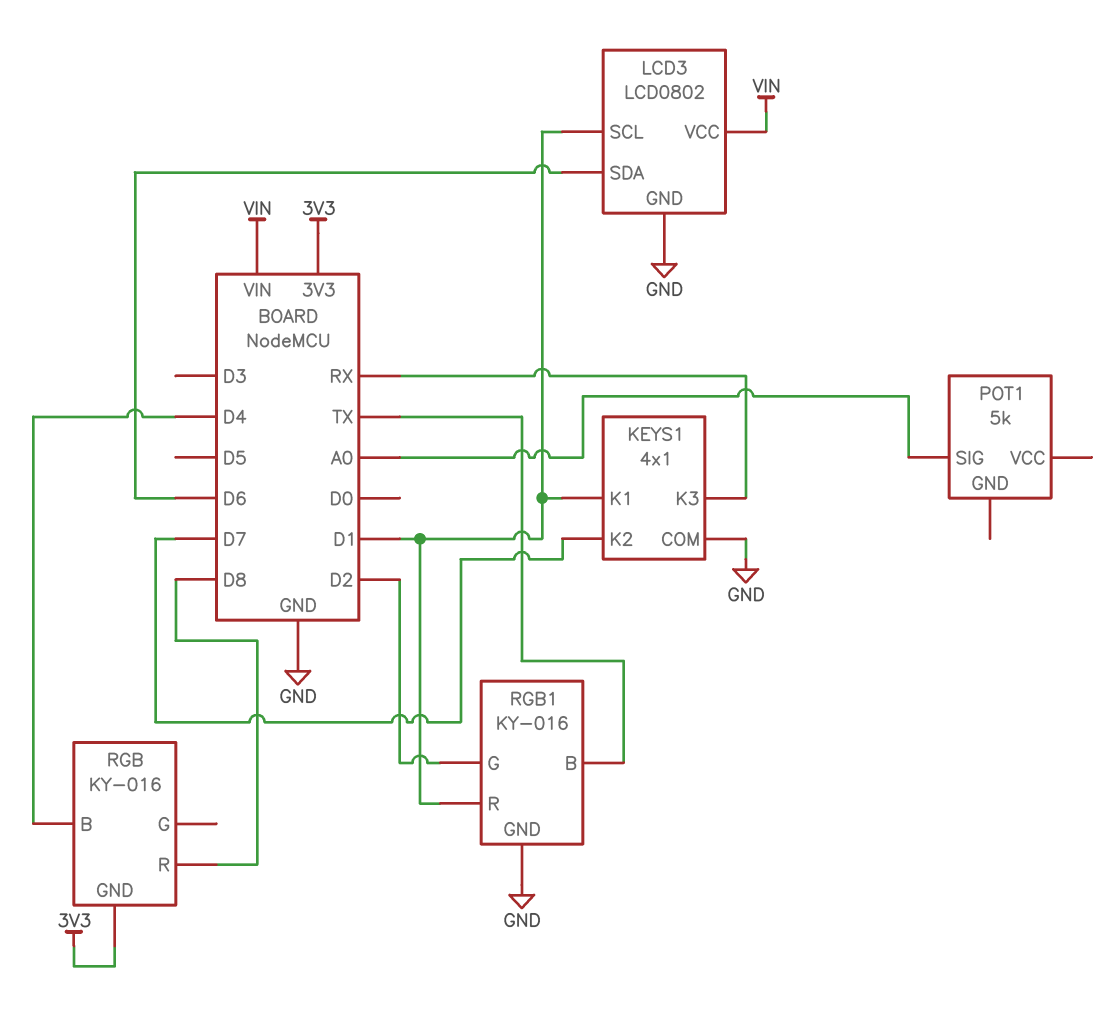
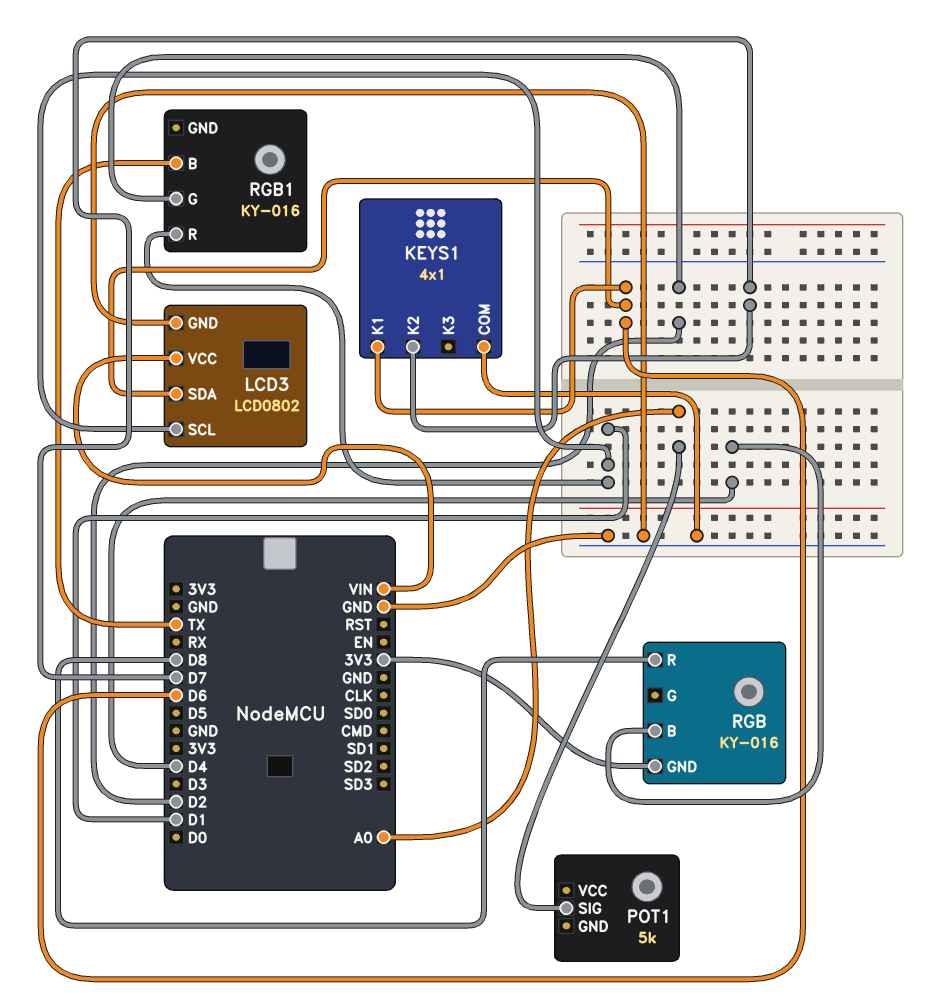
KEYS1 pin K1: D1 -> D6
KEYS1 pin K3: RX -> none
RGB1 pin GND: GND -> none

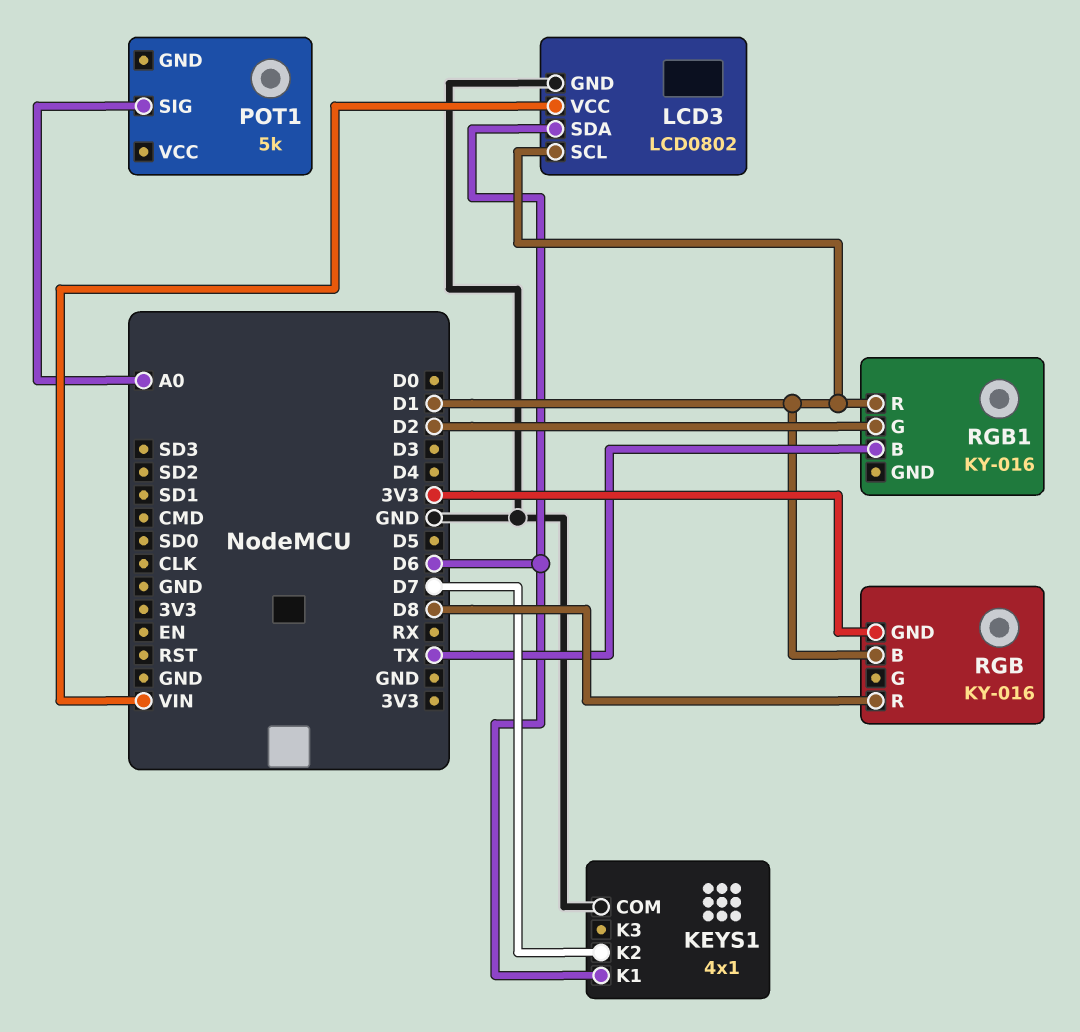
RGB pin B: D4 -> D1

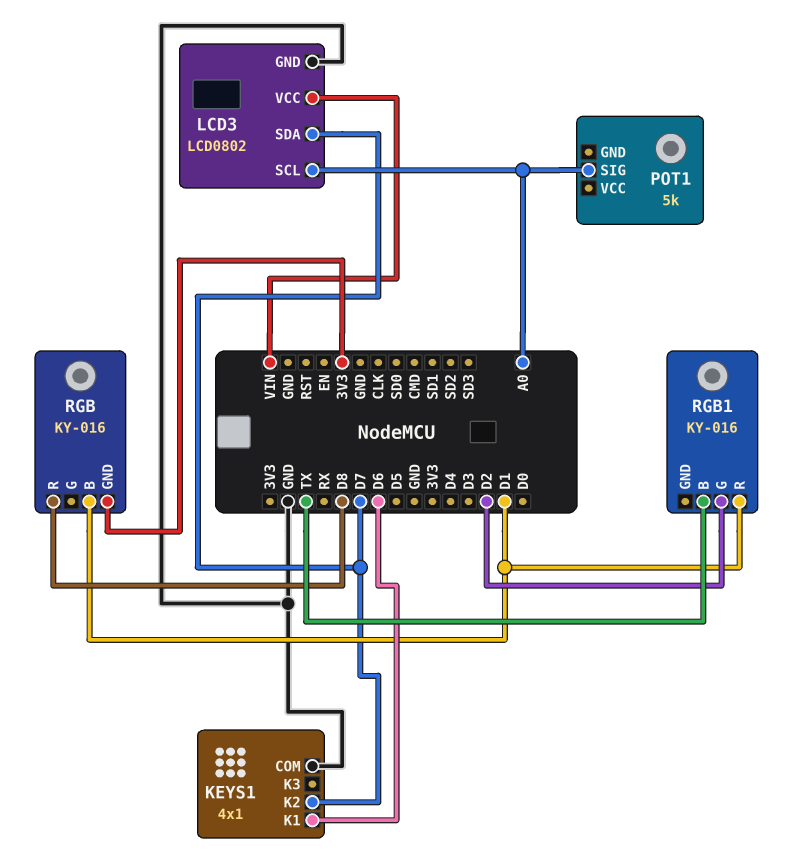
LCD3 pin SCL: D1 -> A0
LCD3 pin SDA: D6 -> D7

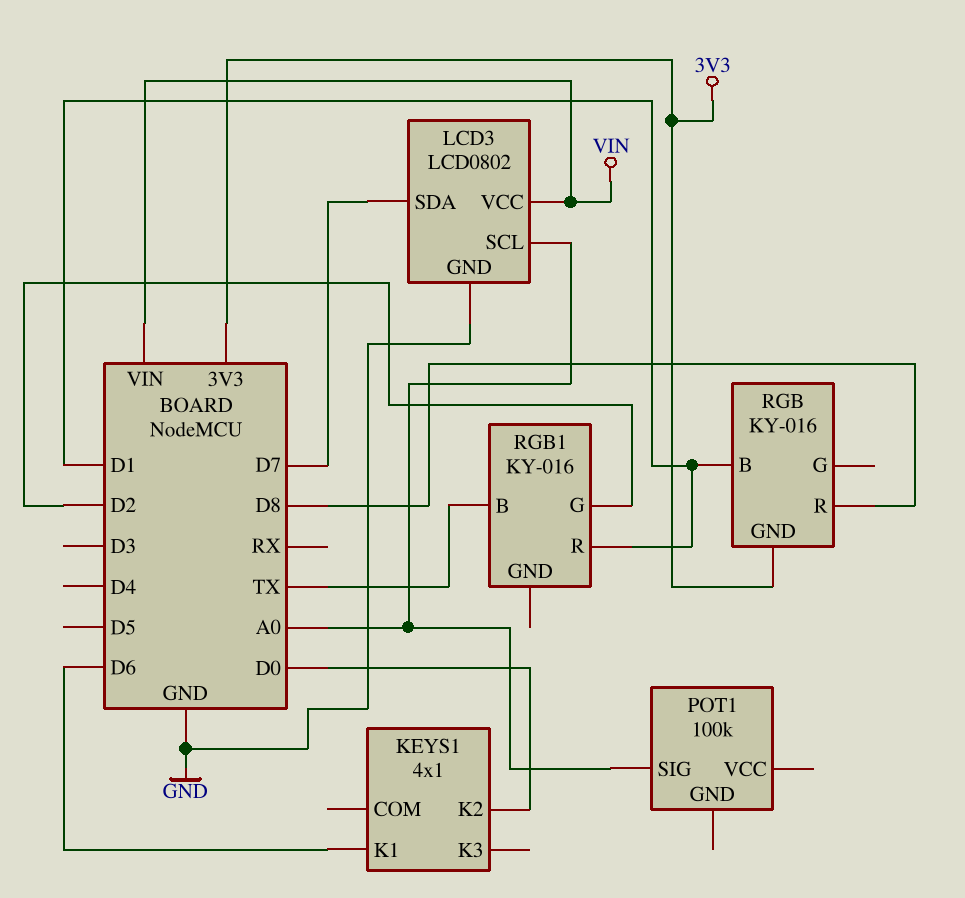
KEYS1 pin COM: GND -> none
KEYS1 pin K2: D7 -> D0
POT1: 5k -> 100k

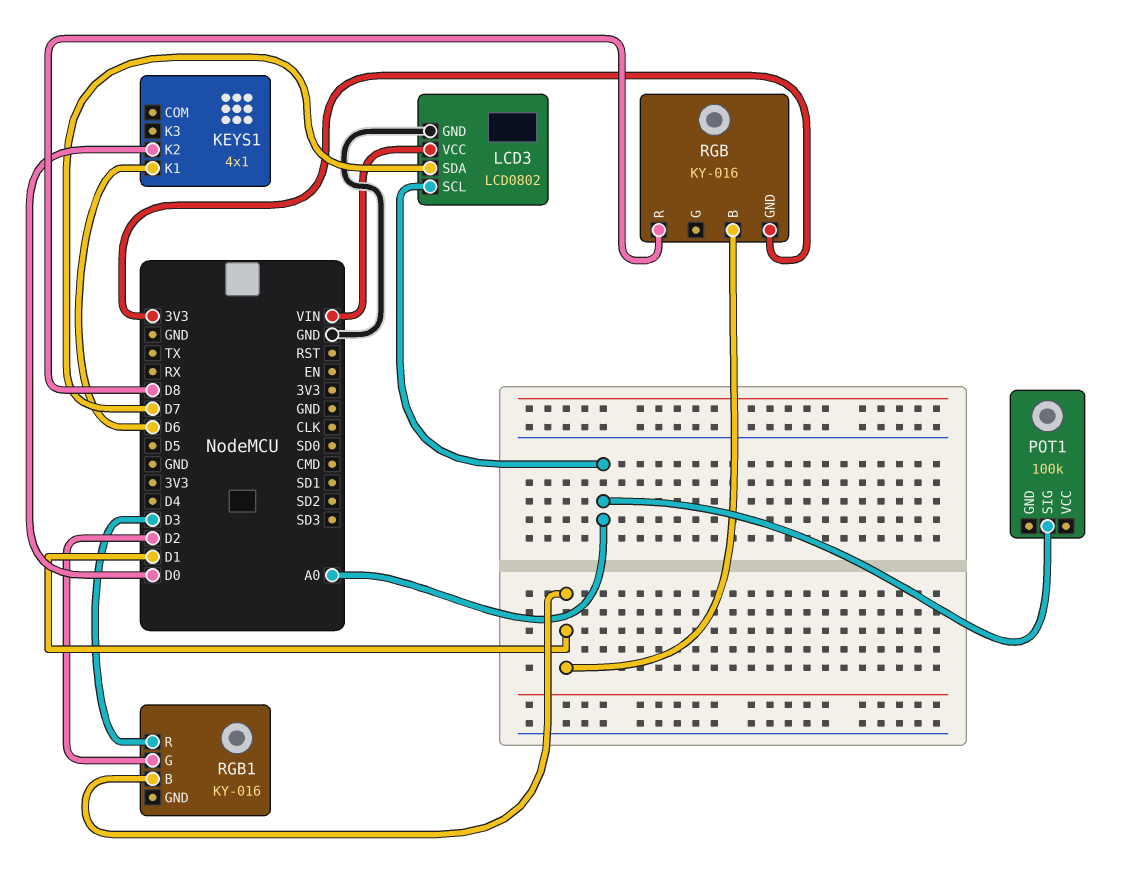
RGB1 pin B: TX -> D1
RGB1 pin R: D1 -> D3

